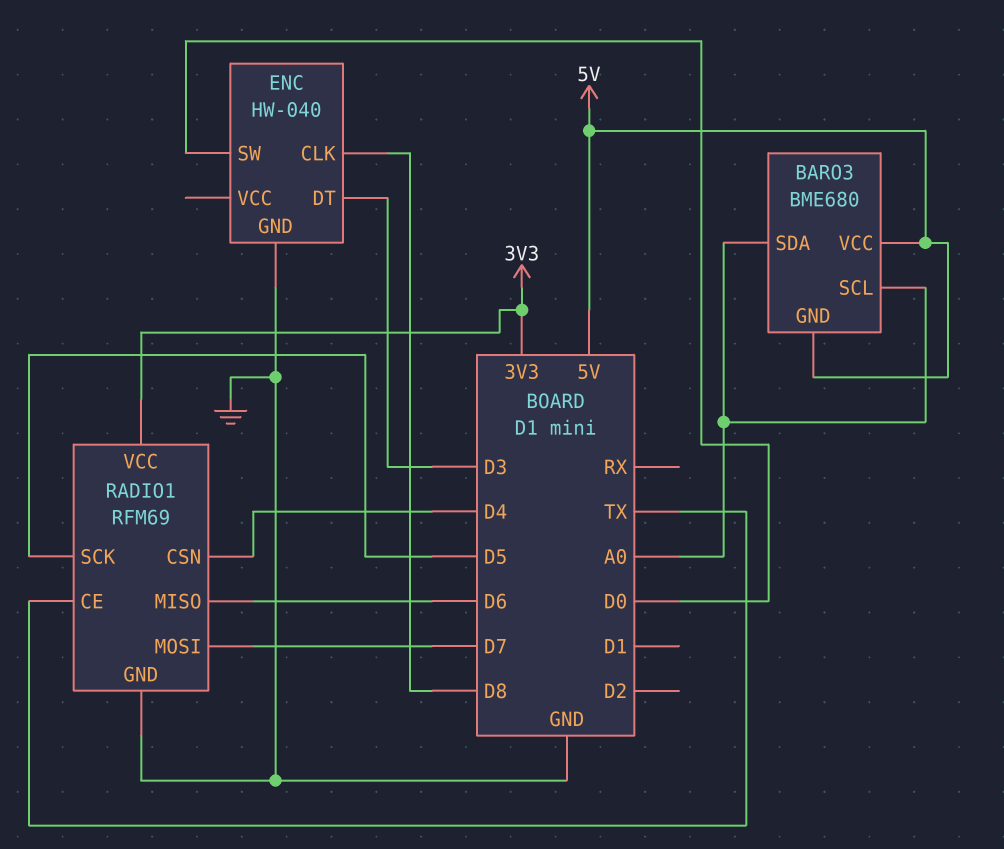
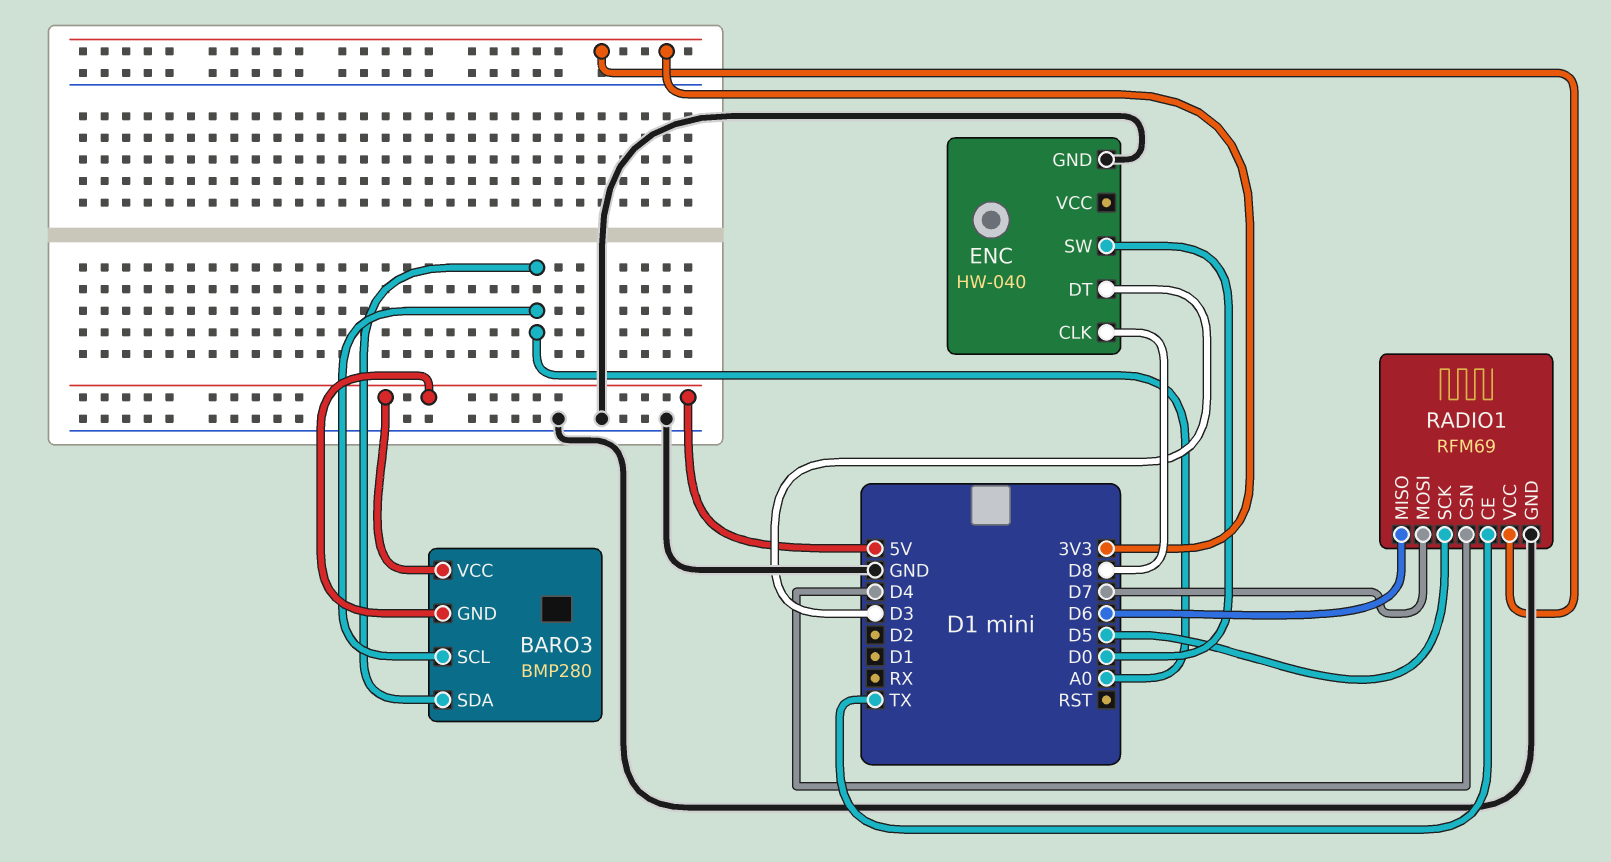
BARO3: BME680 -> BMP280

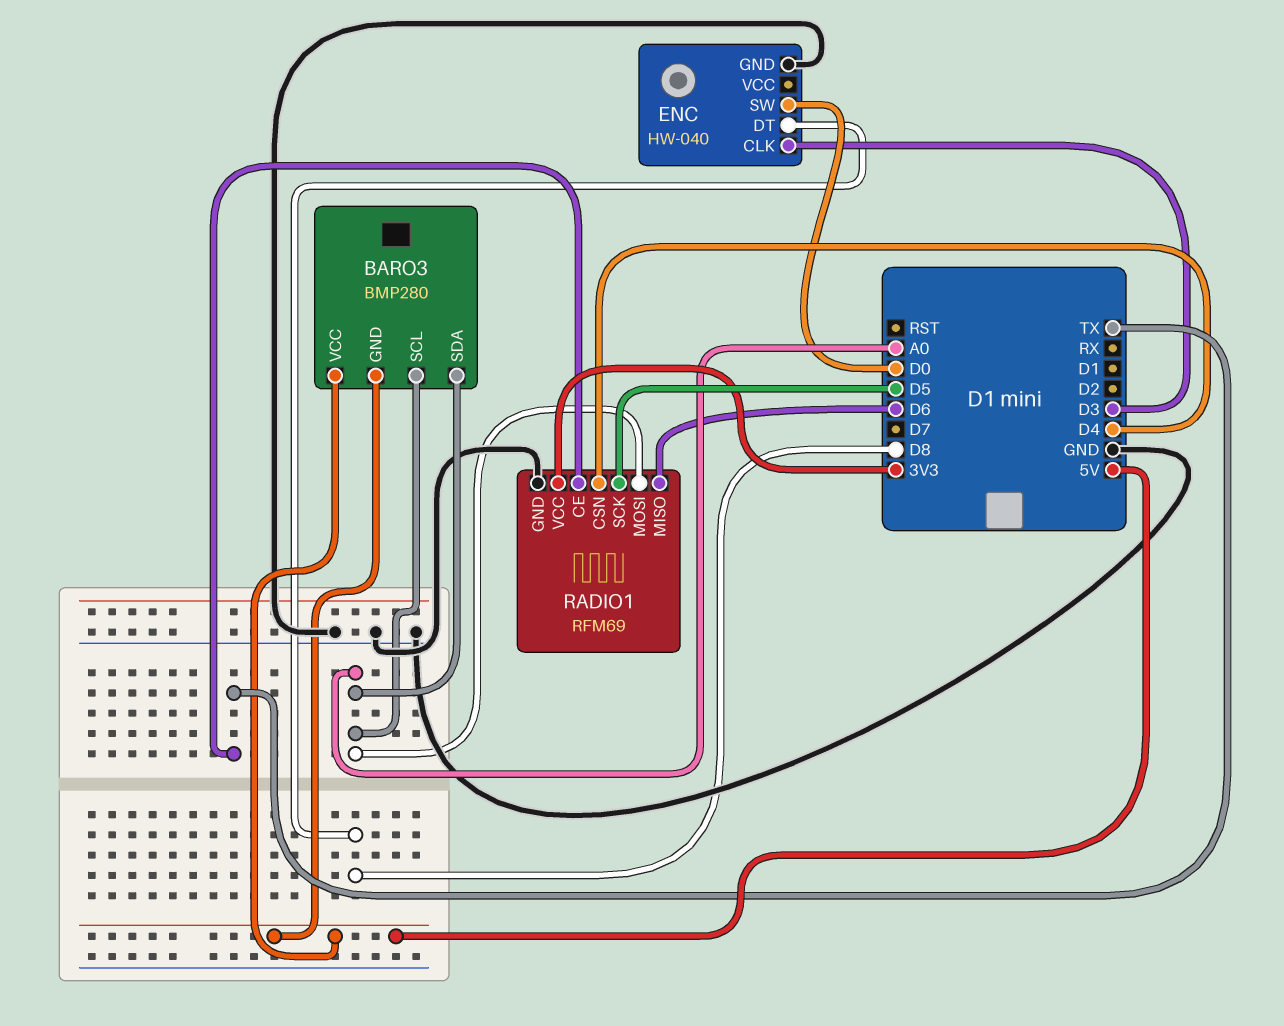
ENC pin CLK: D8 -> D3
ENC pin DT: D3 -> D8
RADIO1 pin MOSI: D7 -> A0

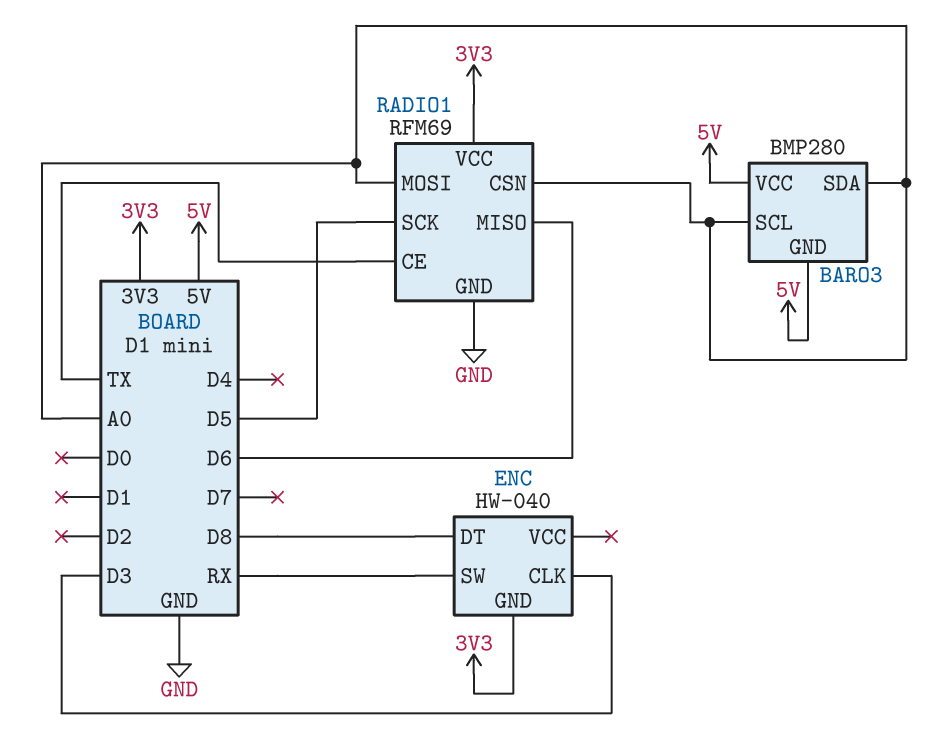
ENC pin GND: GND -> 3V3
ENC pin SW: D0 -> RX
RADIO1 pin CSN: D4 -> A0

